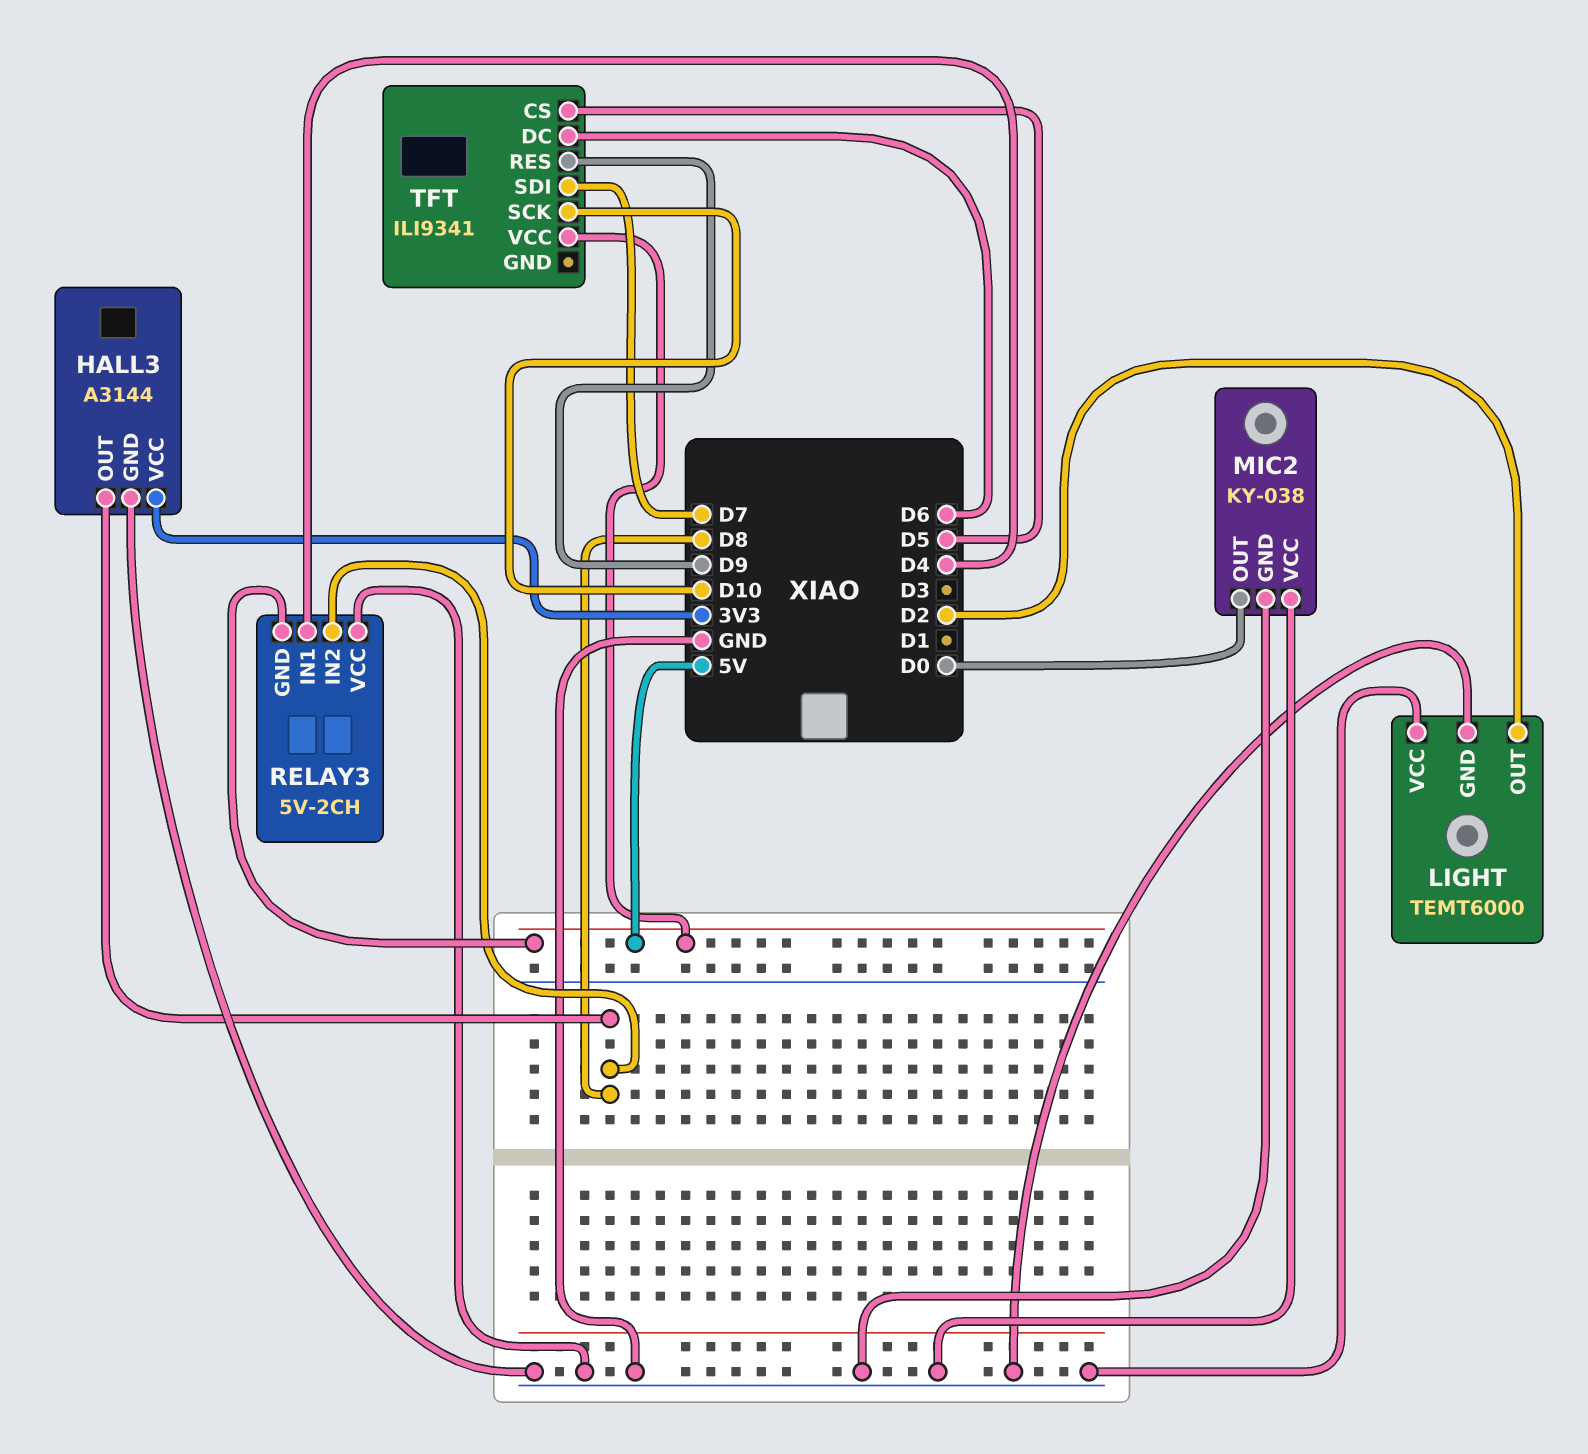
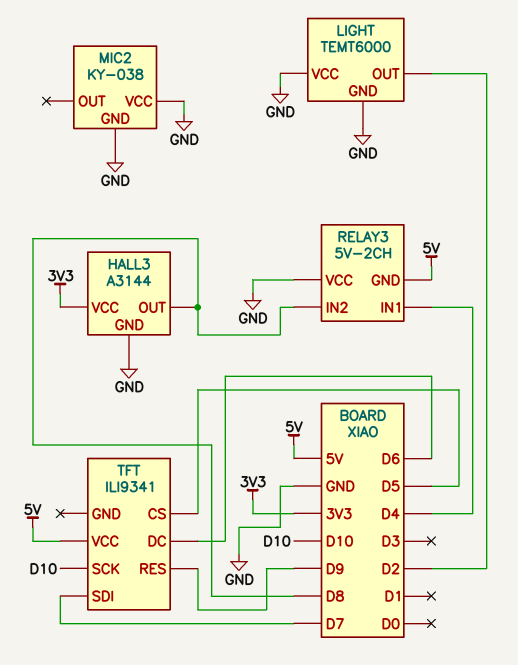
MIC2 pin OUT: D0 -> none

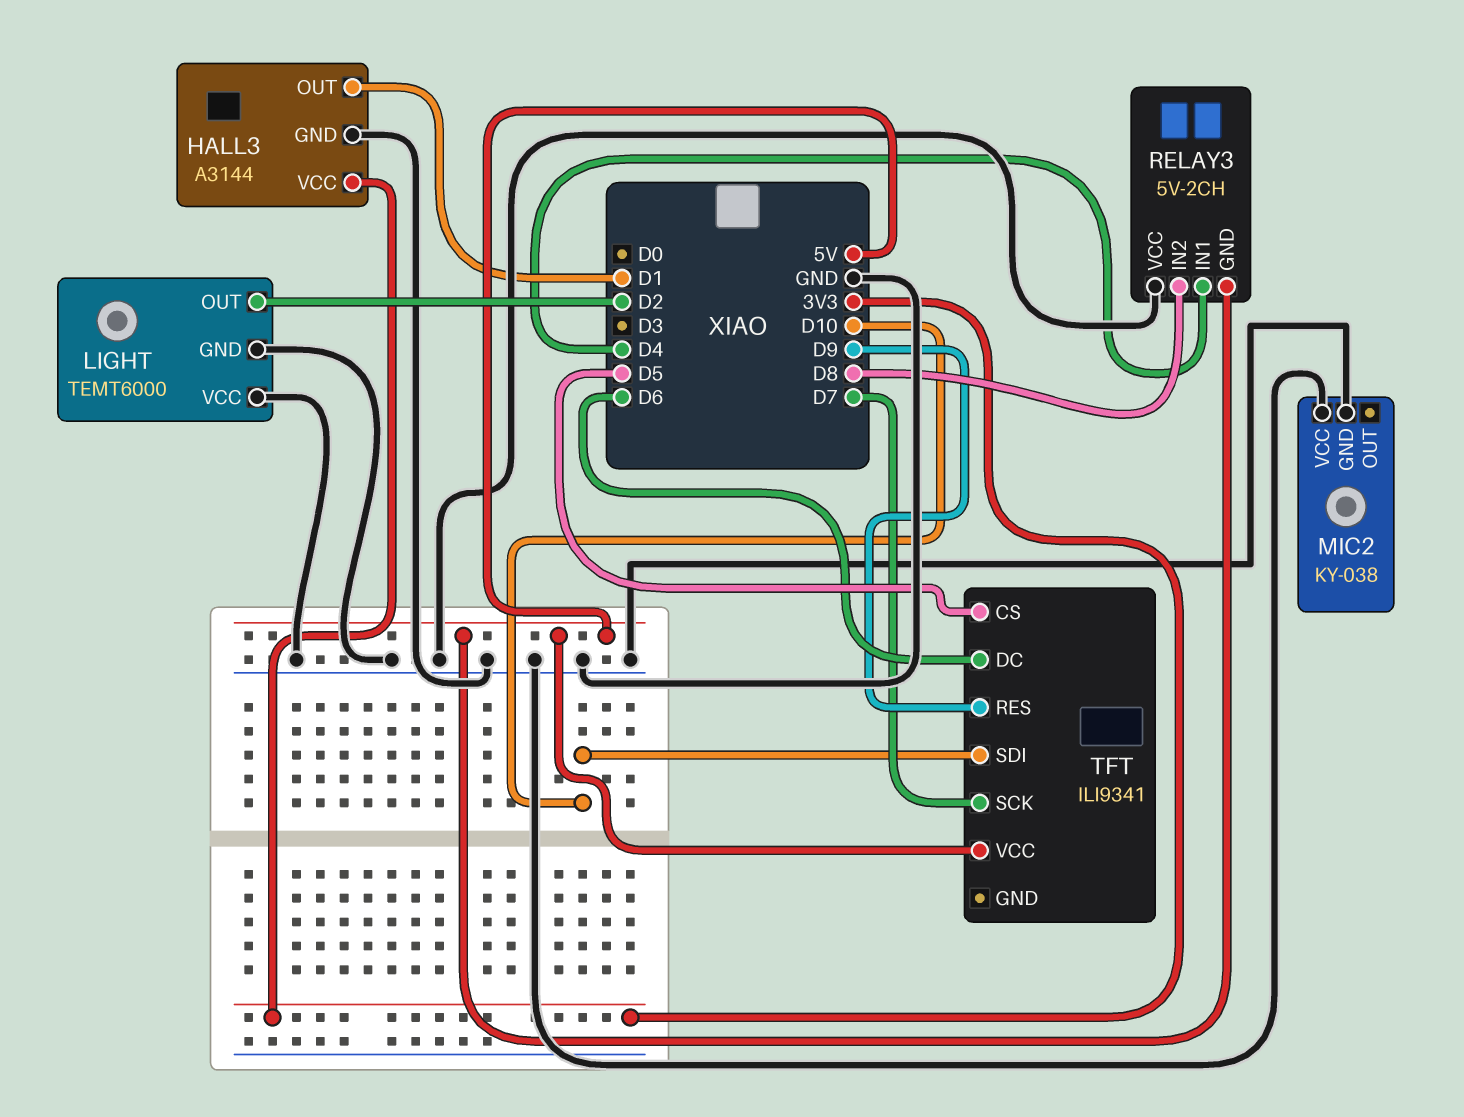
HALL3 pin OUT: D8 -> D1
TFT pin SCK: D10 -> D7
TFT pin SDI: D7 -> D10

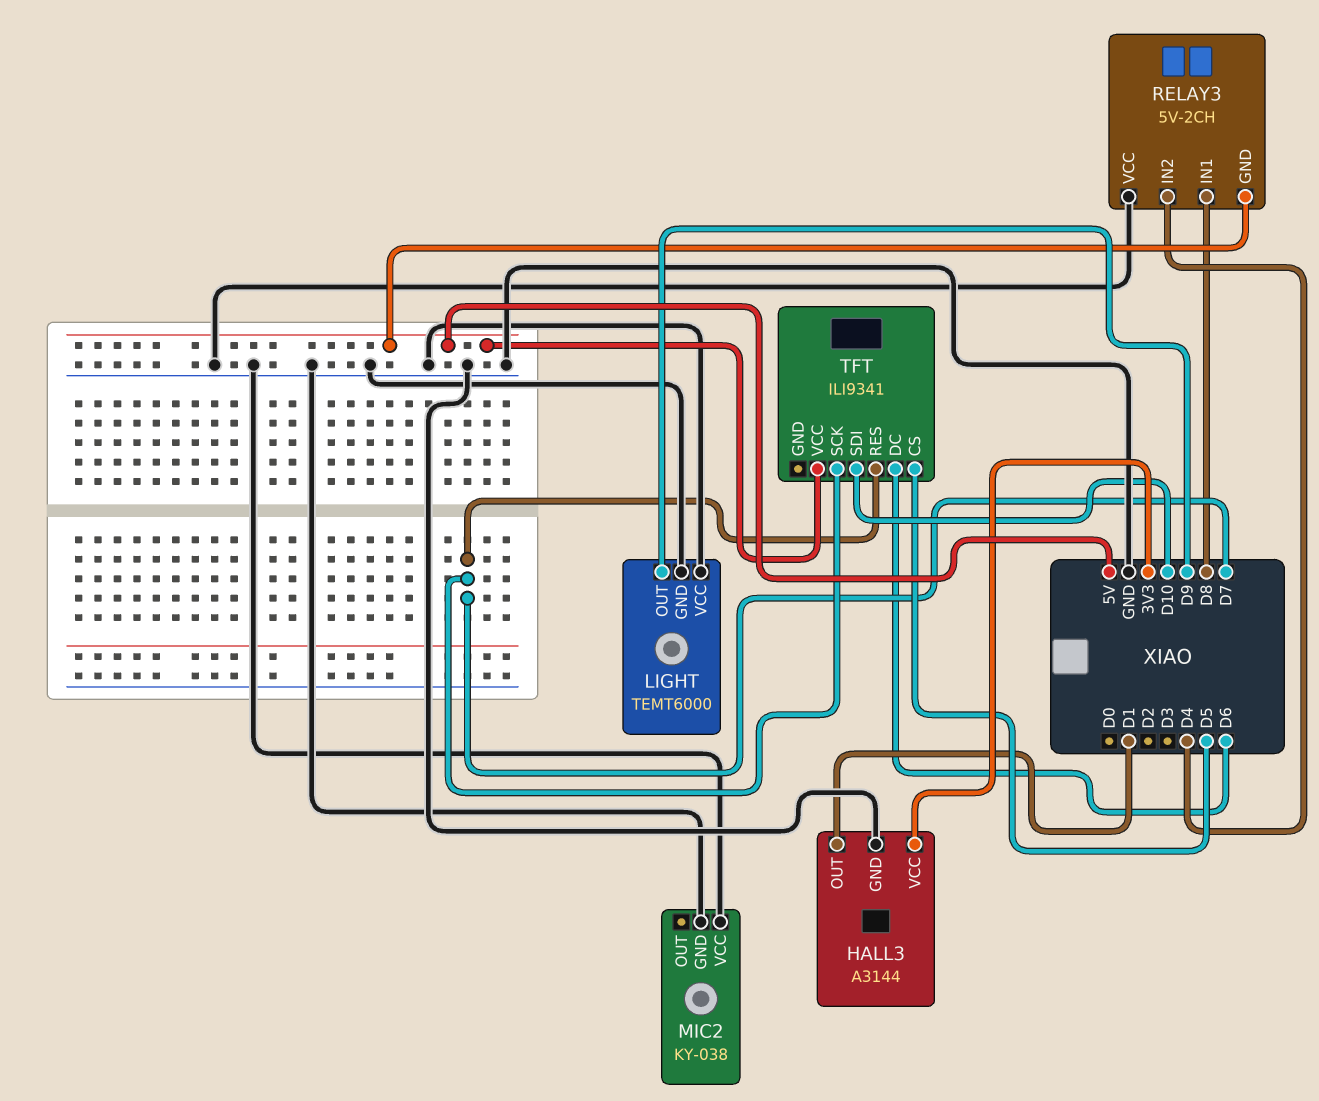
LIGHT pin OUT: D2 -> D9
RELAY3 pin IN1: D4 -> D8
RELAY3 pin IN2: D8 -> D4
TFT pin RES: D9 -> D7

